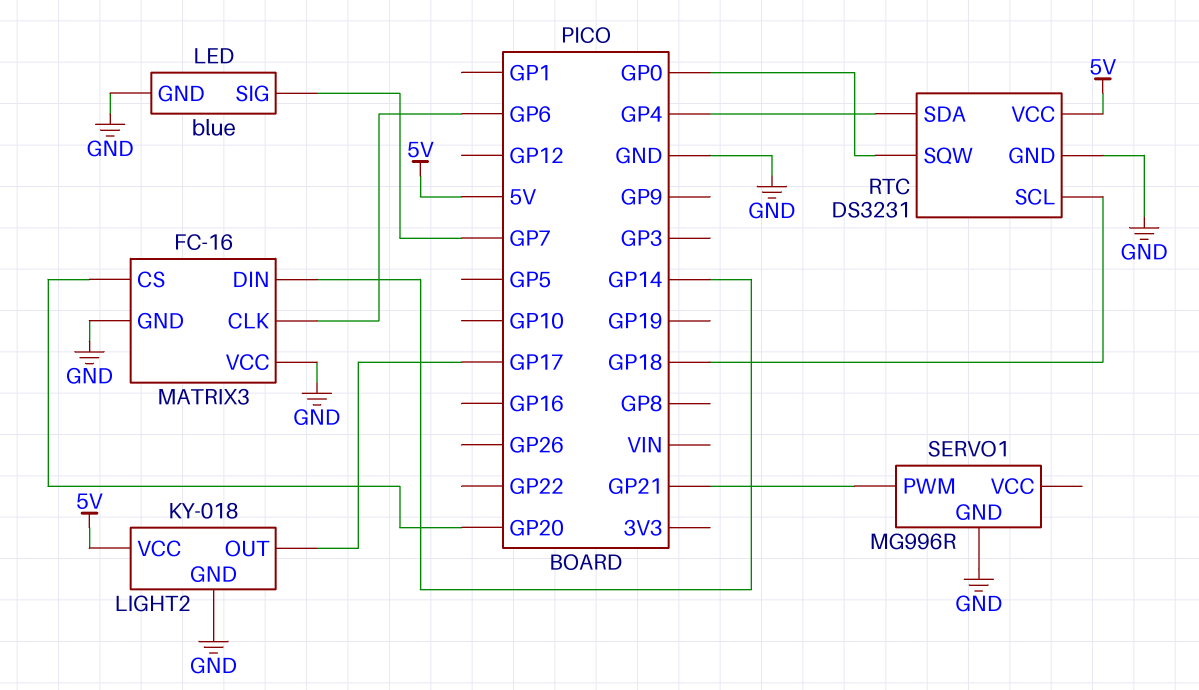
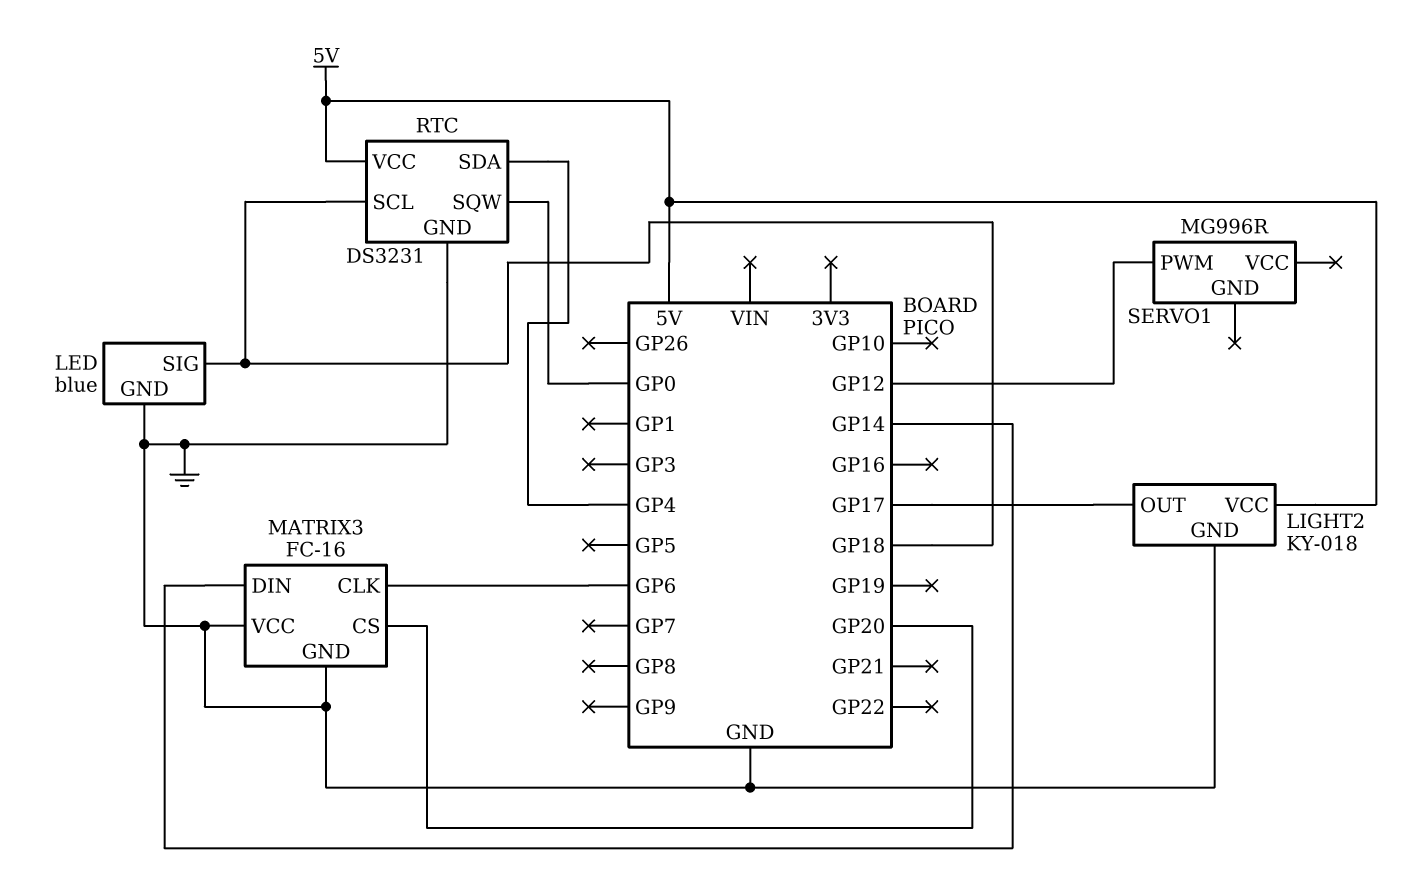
LED pin SIG: GP7 -> GP18
SERVO1 pin GND: GND -> none
SERVO1 pin PWM: GP21 -> GP12

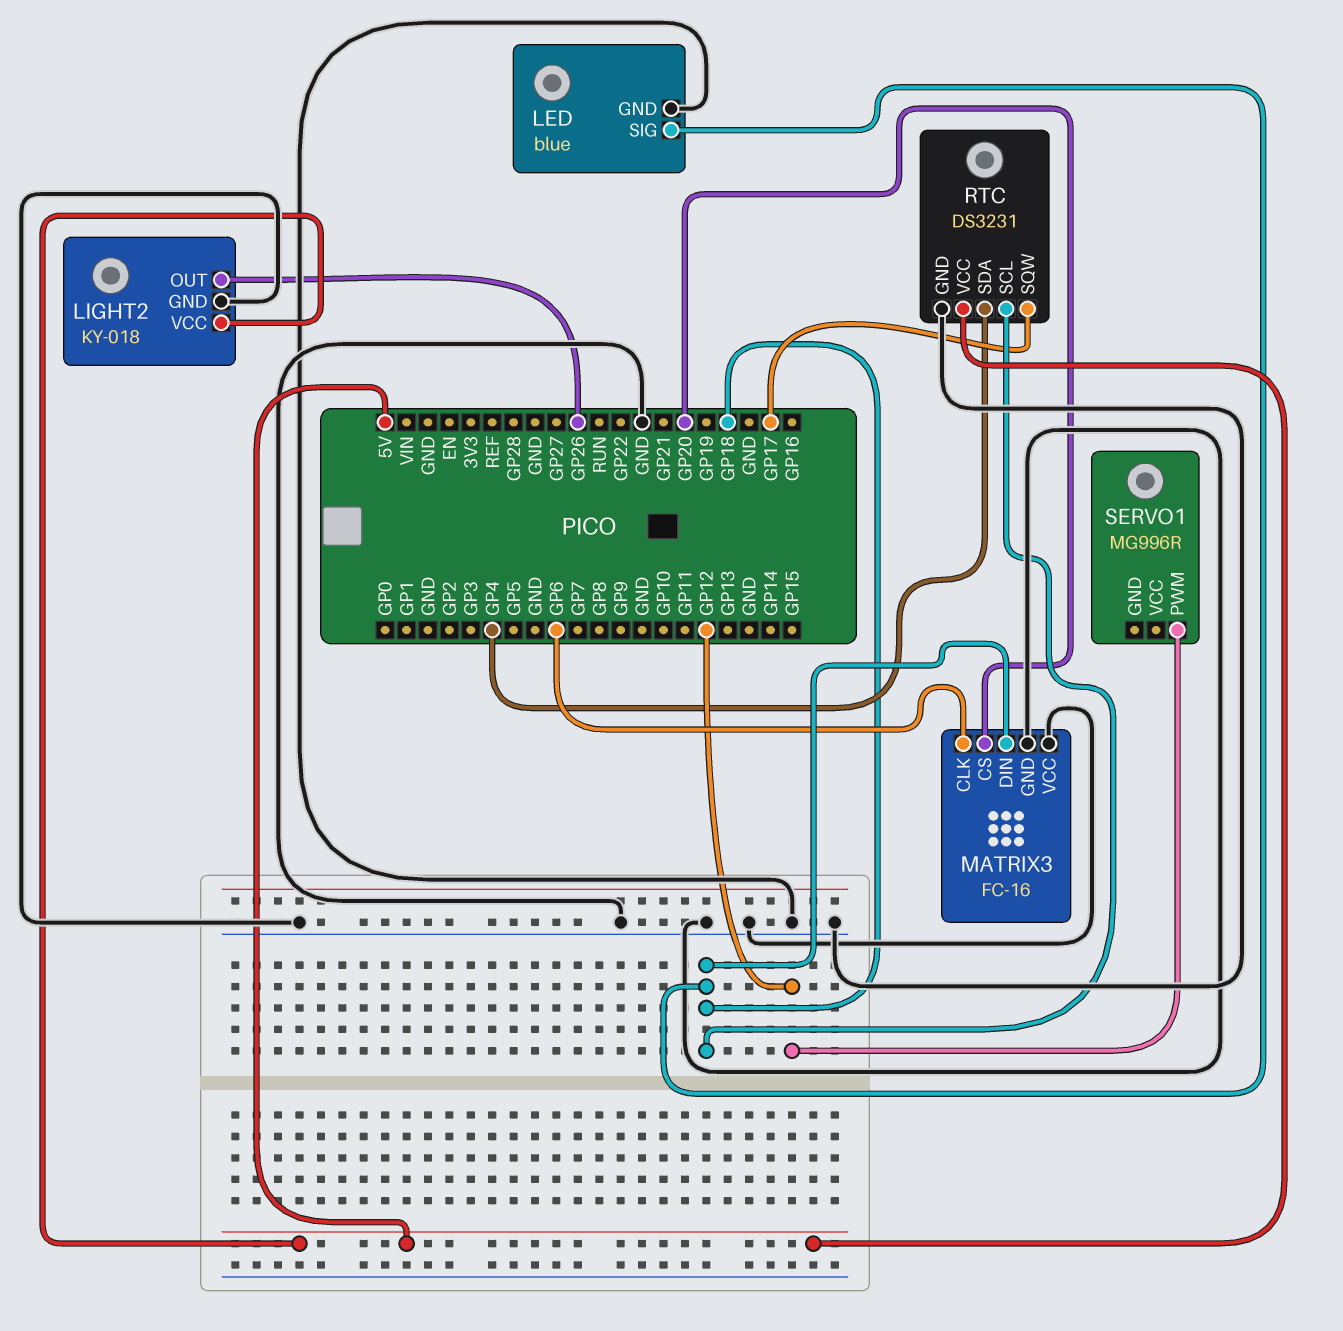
LIGHT2 pin OUT: GP17 -> GP26
MATRIX3 pin DIN: GP14 -> GP18
RTC pin SQW: GP0 -> GP17

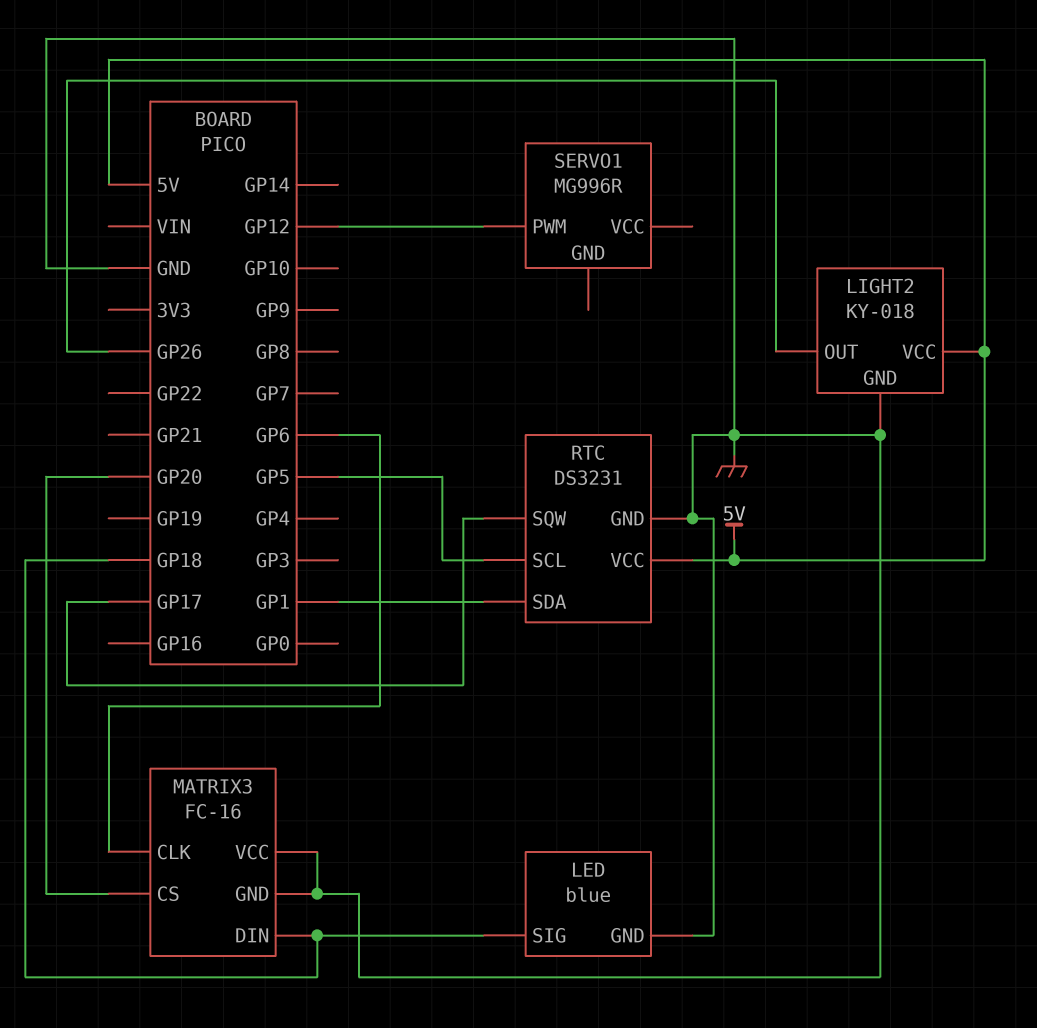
RTC pin SCL: GP18 -> GP5
RTC pin SDA: GP4 -> GP1

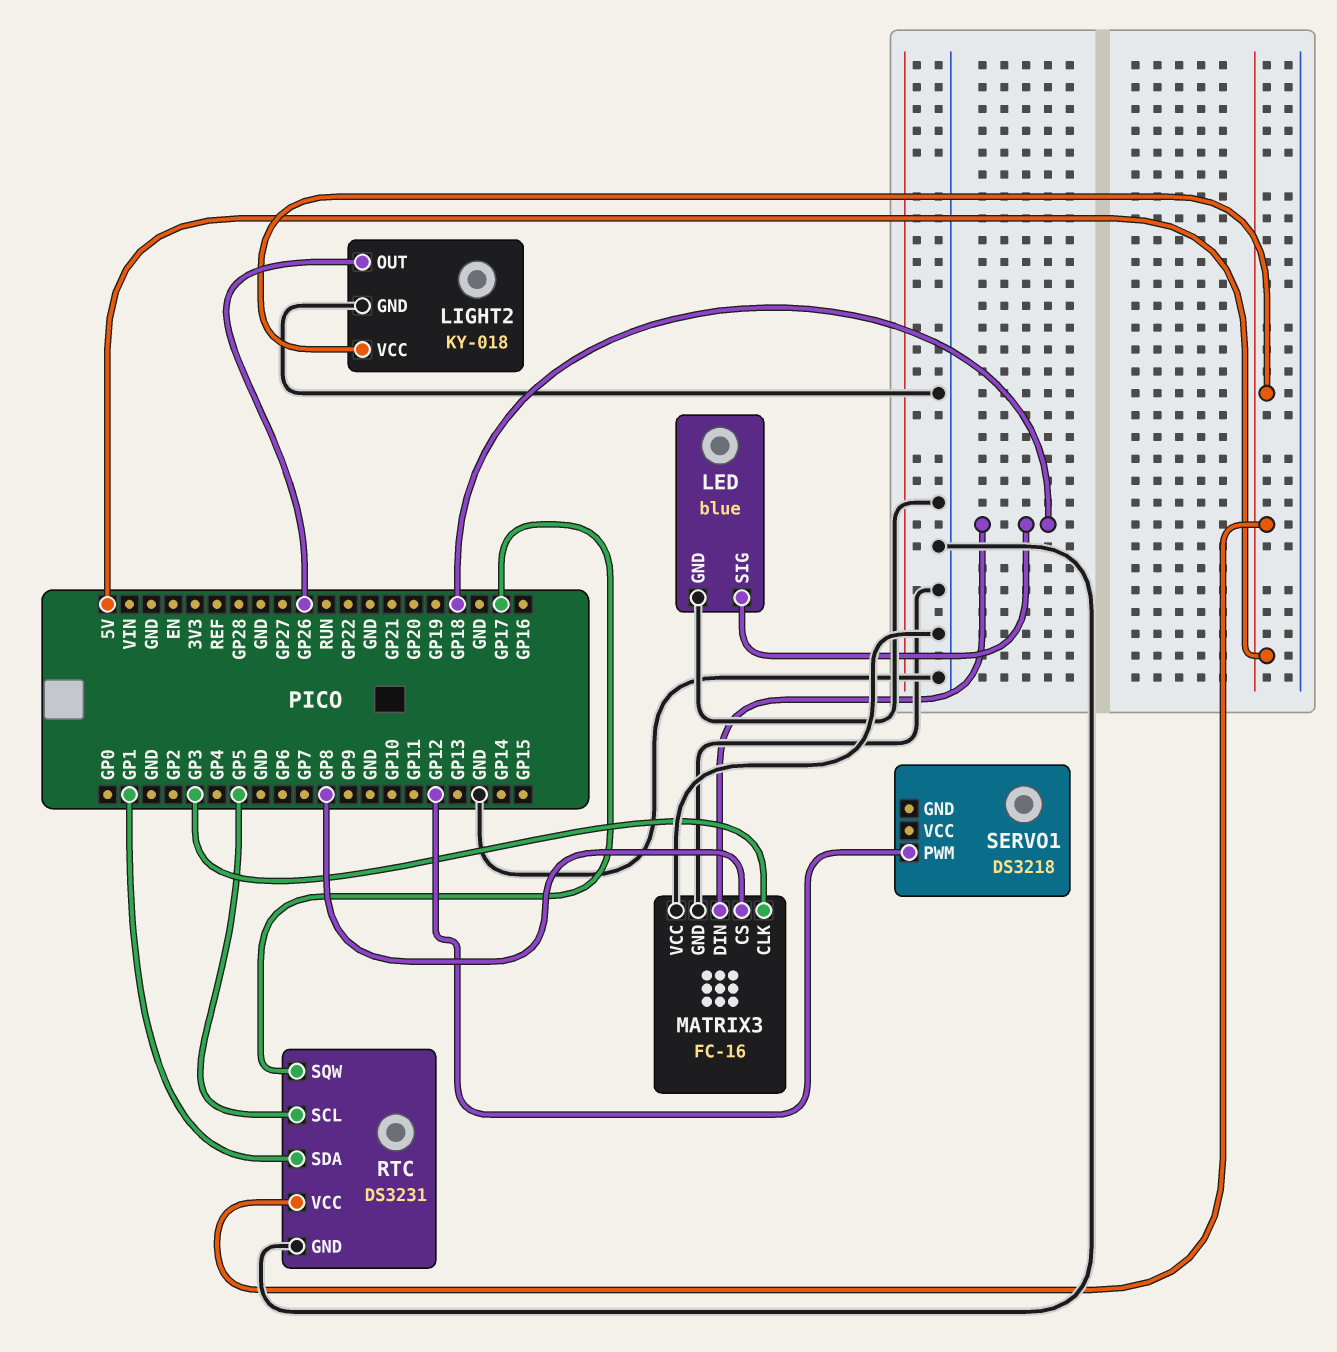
MATRIX3 pin CLK: GP6 -> GP3
MATRIX3 pin CS: GP20 -> GP8
SERVO1: MG996R -> DS3218

